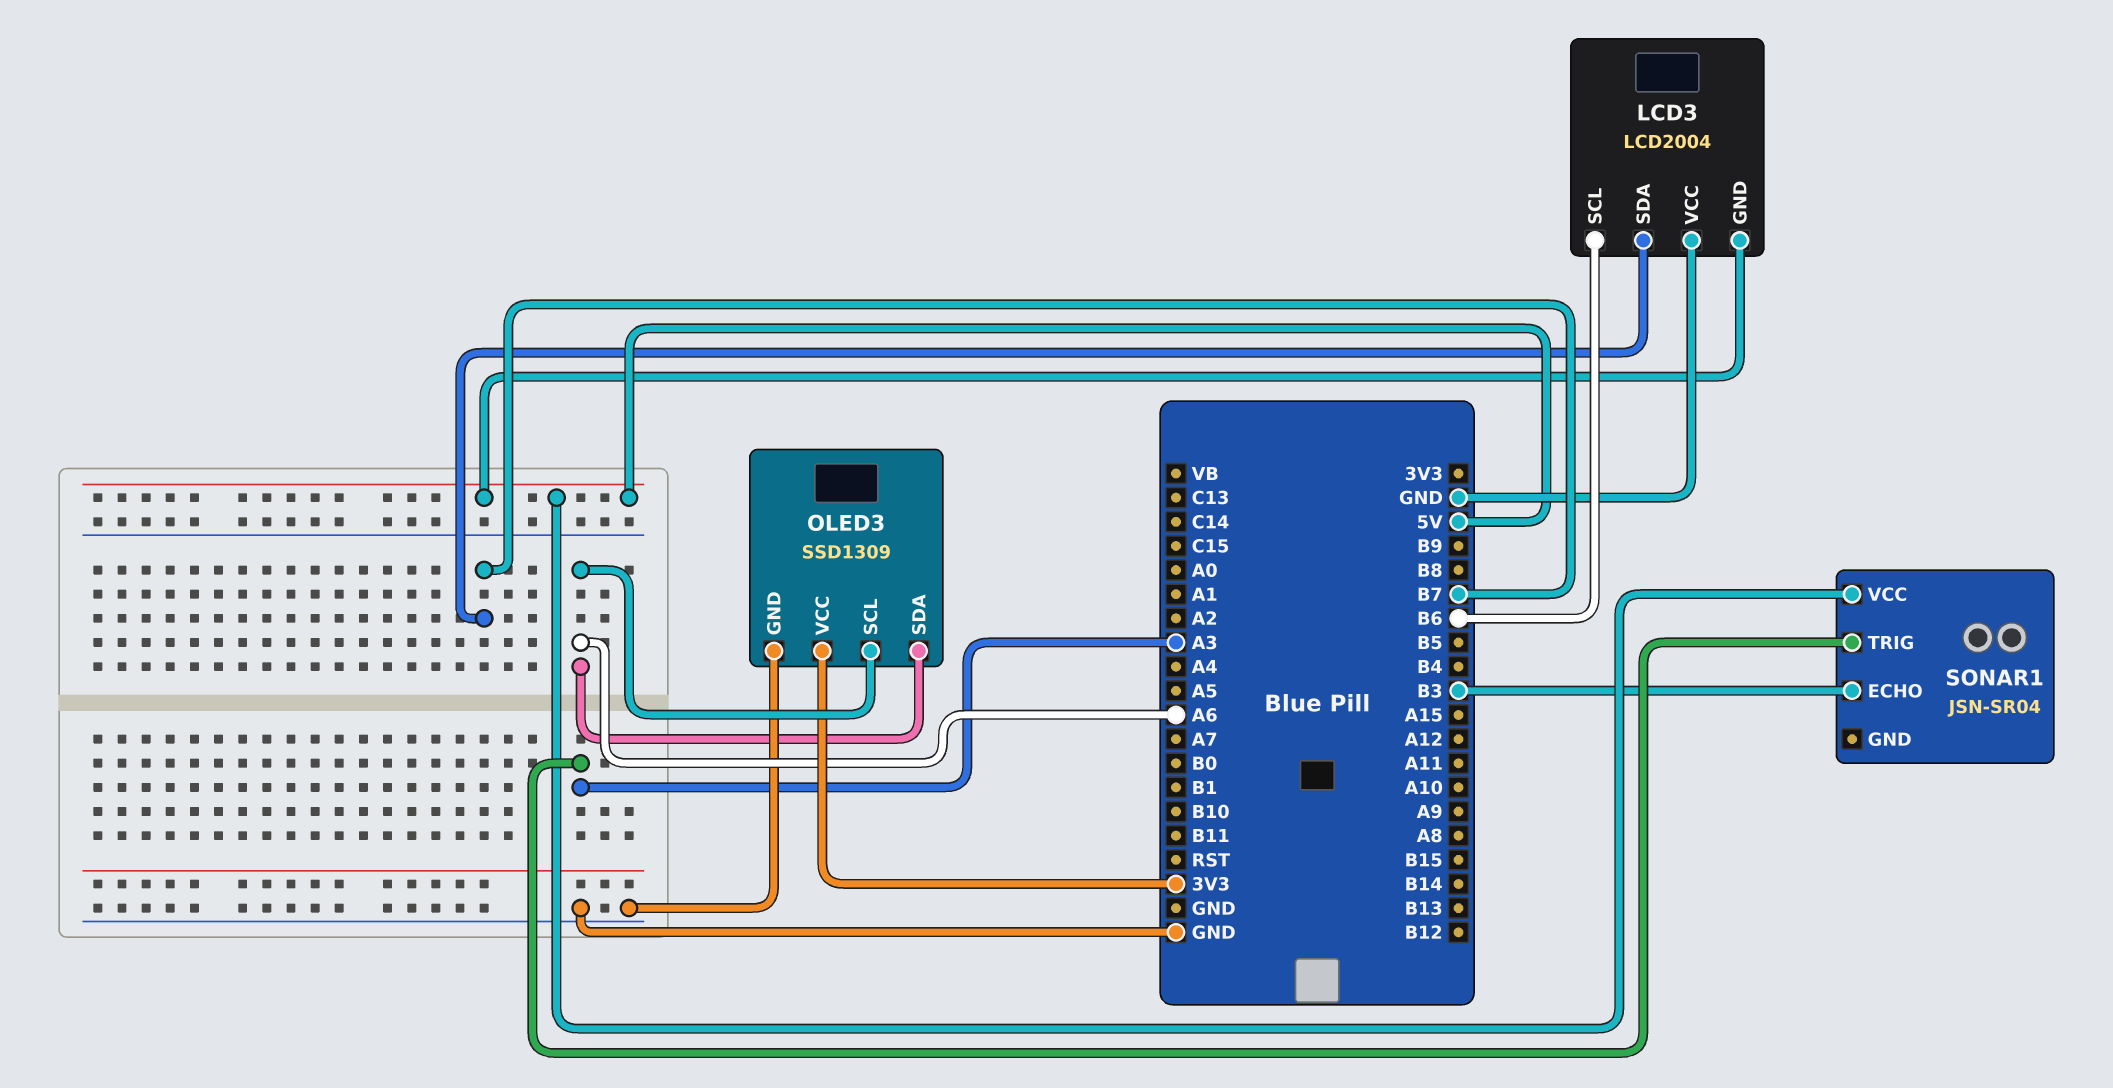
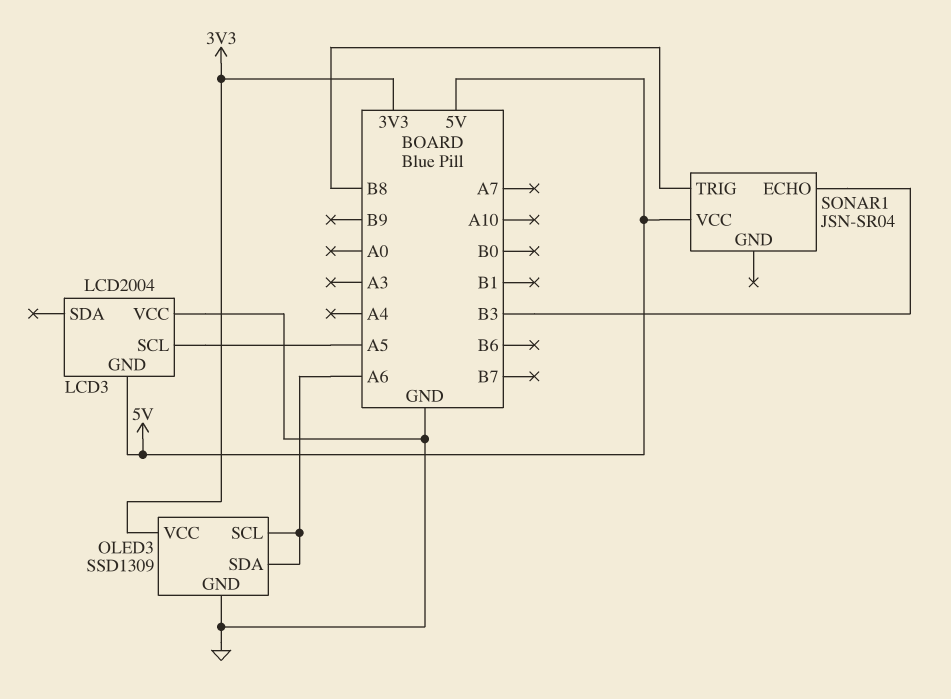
LCD3 pin SCL: B6 -> A5
LCD3 pin SDA: B7 -> none
SONAR1 pin TRIG: A3 -> B8

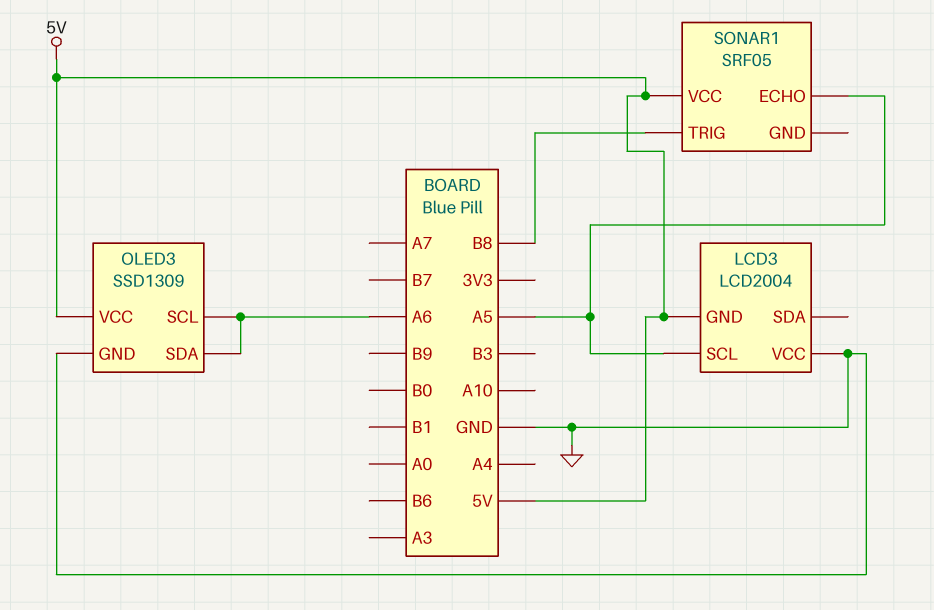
OLED3 pin VCC: 3V3 -> 5V
SONAR1: JSN-SR04 -> SRF05
SONAR1 pin ECHO: B3 -> A5

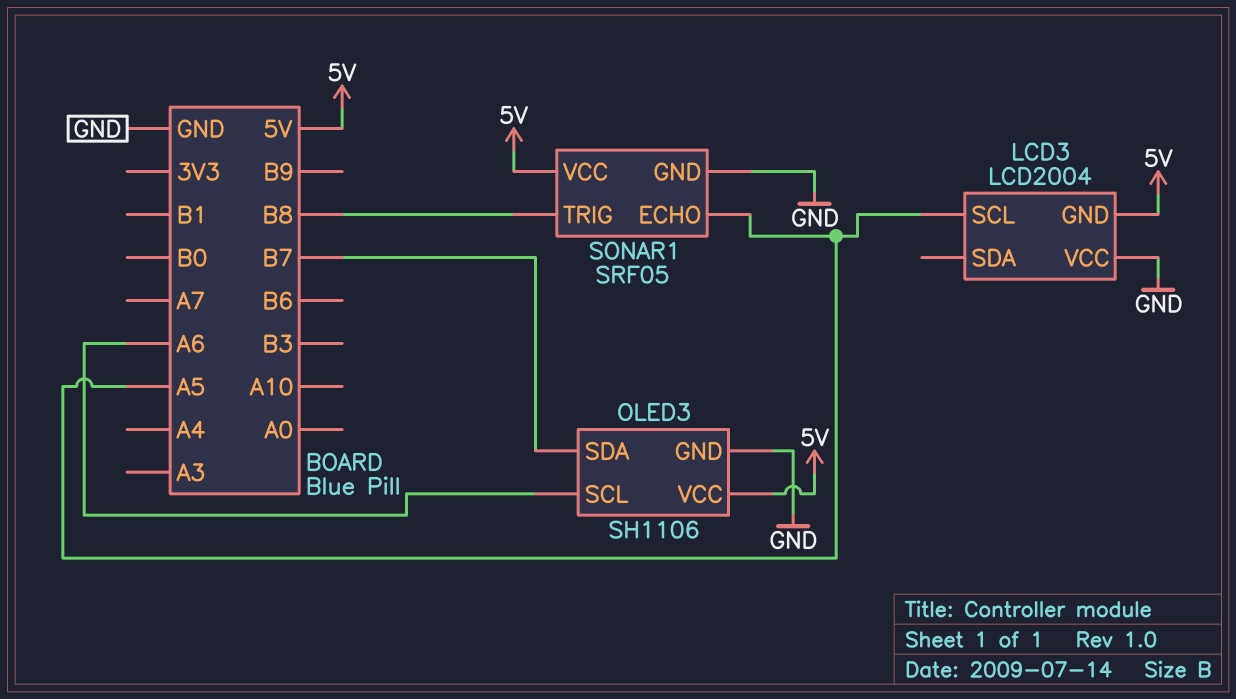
OLED3: SSD1309 -> SH1106
OLED3 pin SDA: A6 -> B7
SONAR1 pin GND: none -> GND

